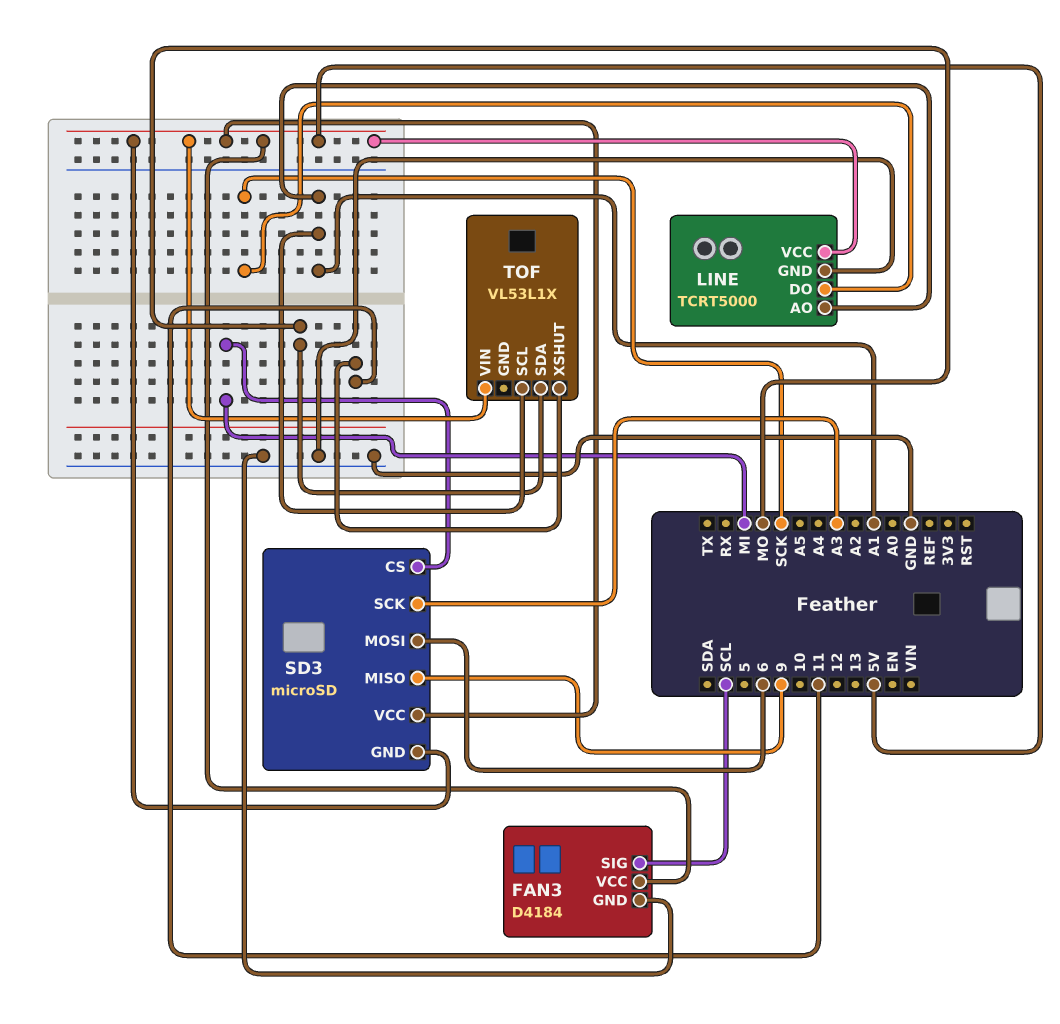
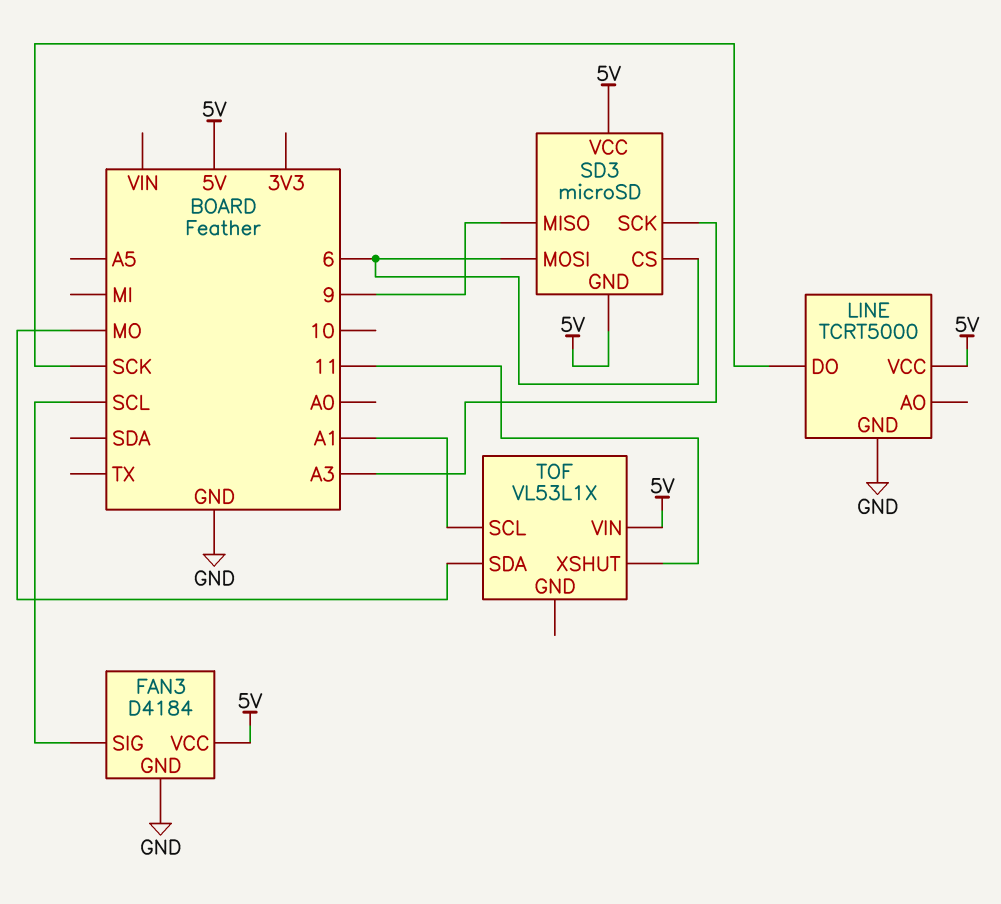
LINE pin AO: A1 -> none
SD3 pin CS: MI -> 6

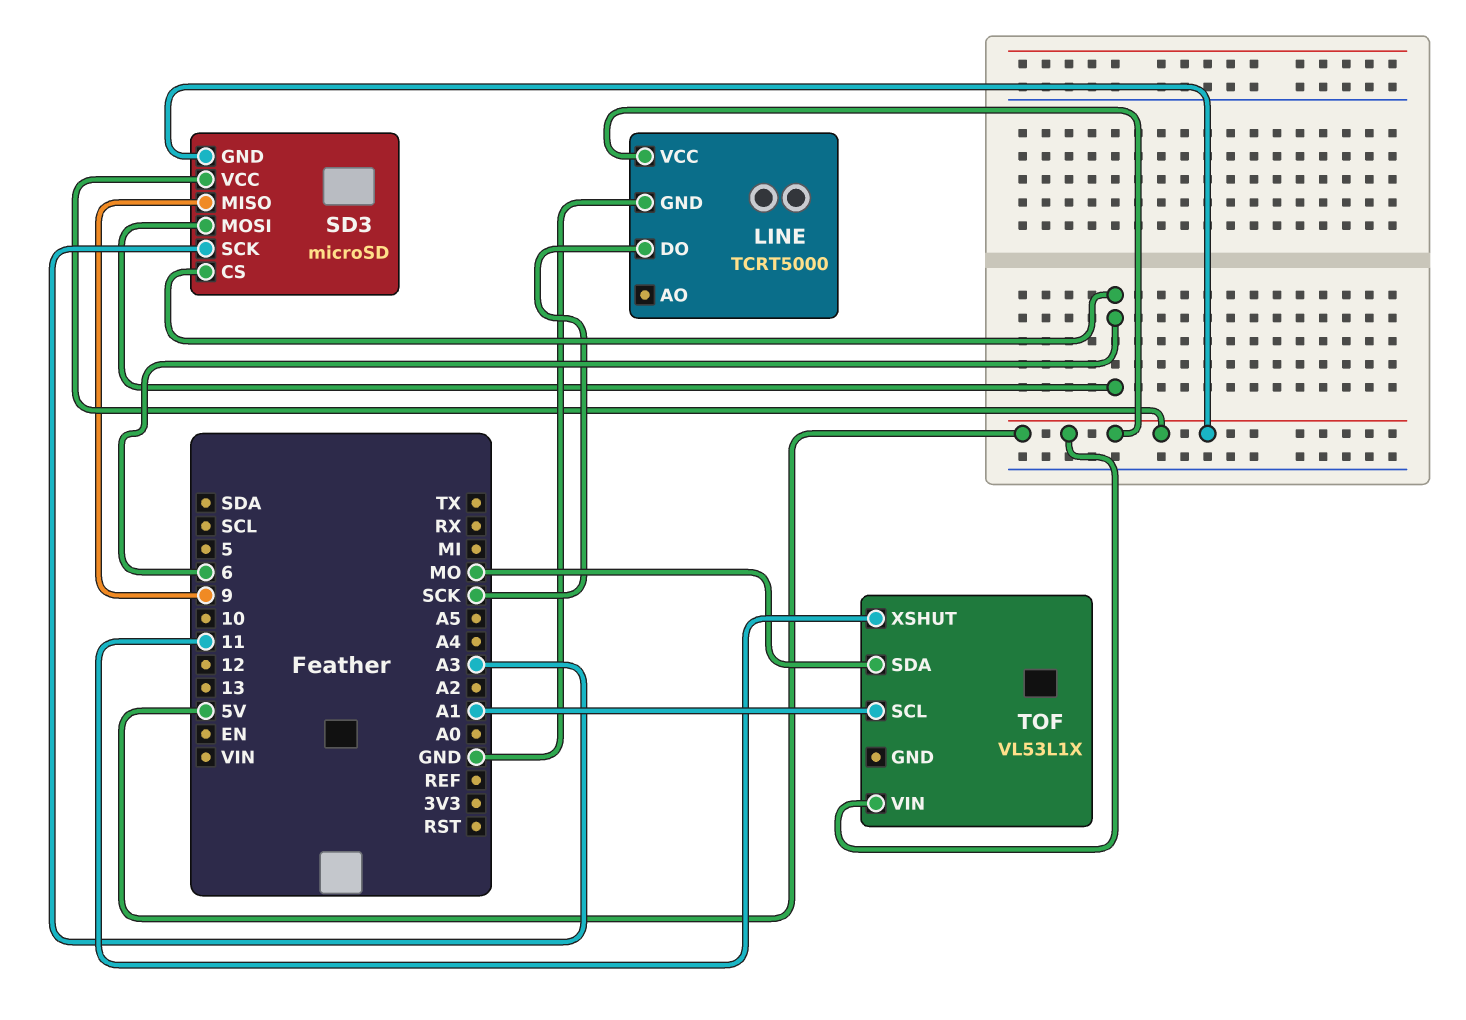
FAN3: D4184 -> none
FAN3 pin GND: GND -> none
FAN3 pin SIG: SCL -> none
FAN3 pin VCC: 5V -> none

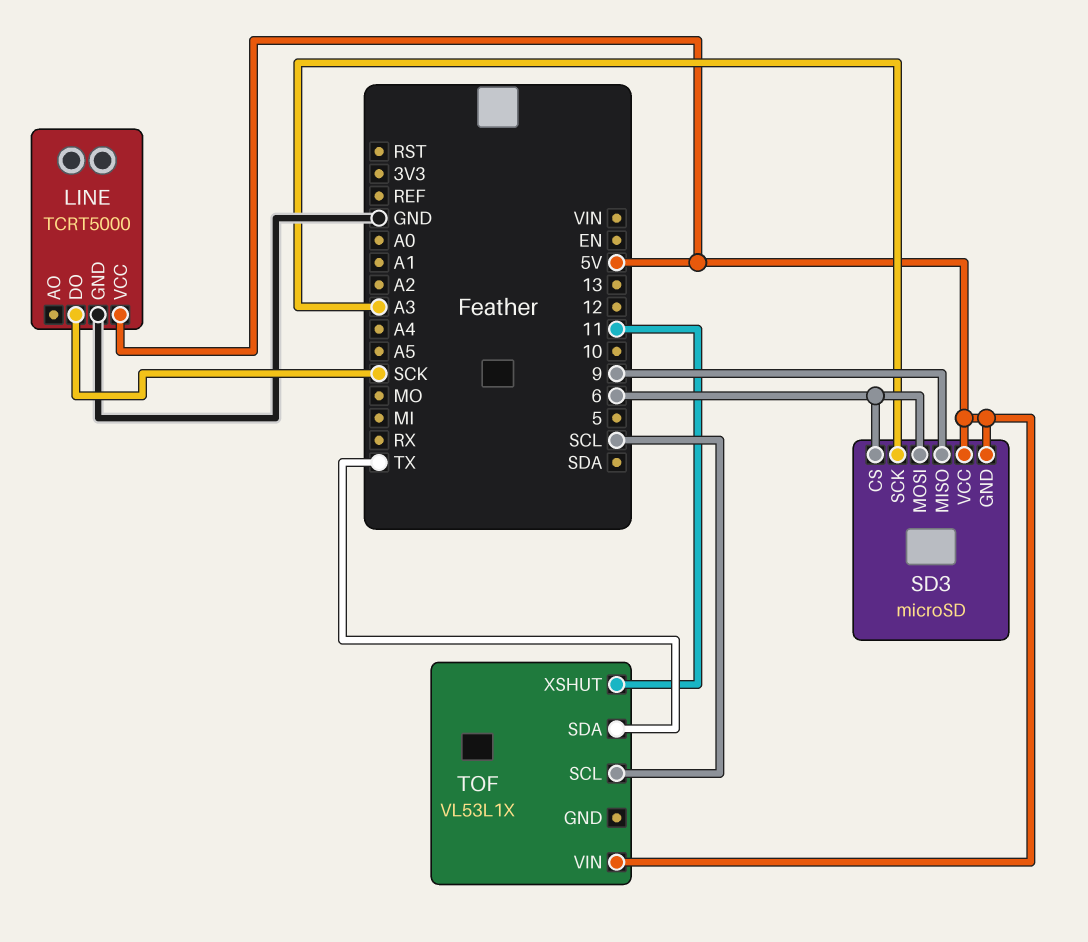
TOF pin SCL: A1 -> SCL
TOF pin SDA: MO -> TX

